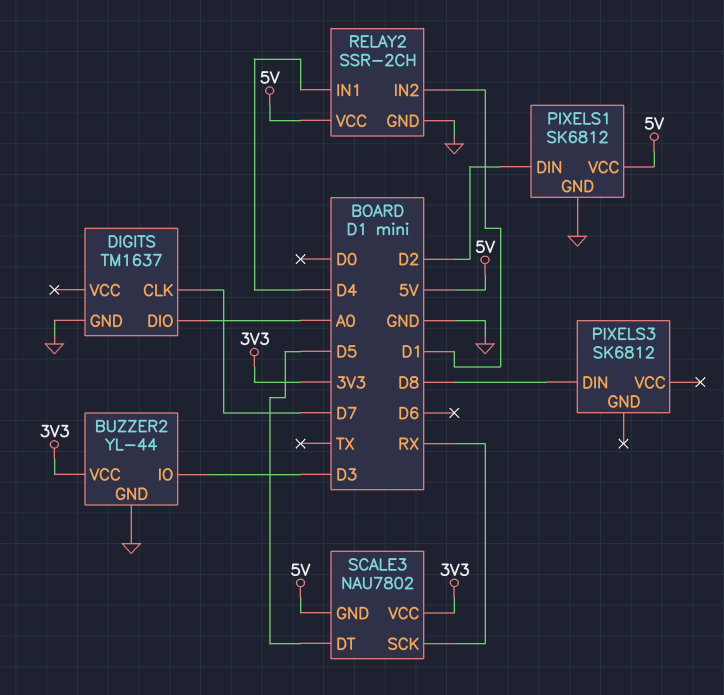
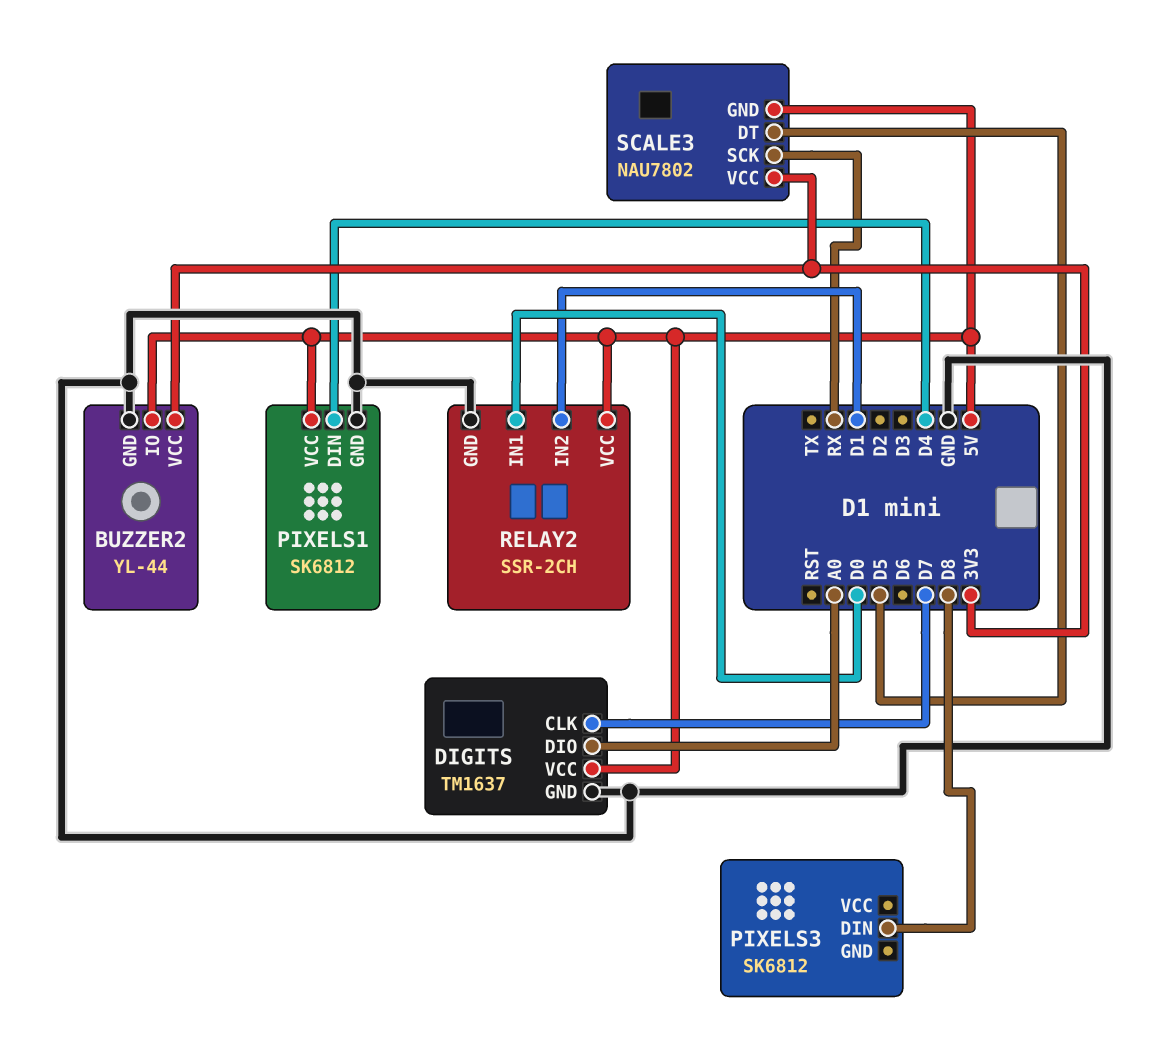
BUZZER2 pin IO: D3 -> 5V
DIGITS pin VCC: none -> 5V
PIXELS1 pin DIN: D2 -> D4
RELAY2 pin IN1: D4 -> D0

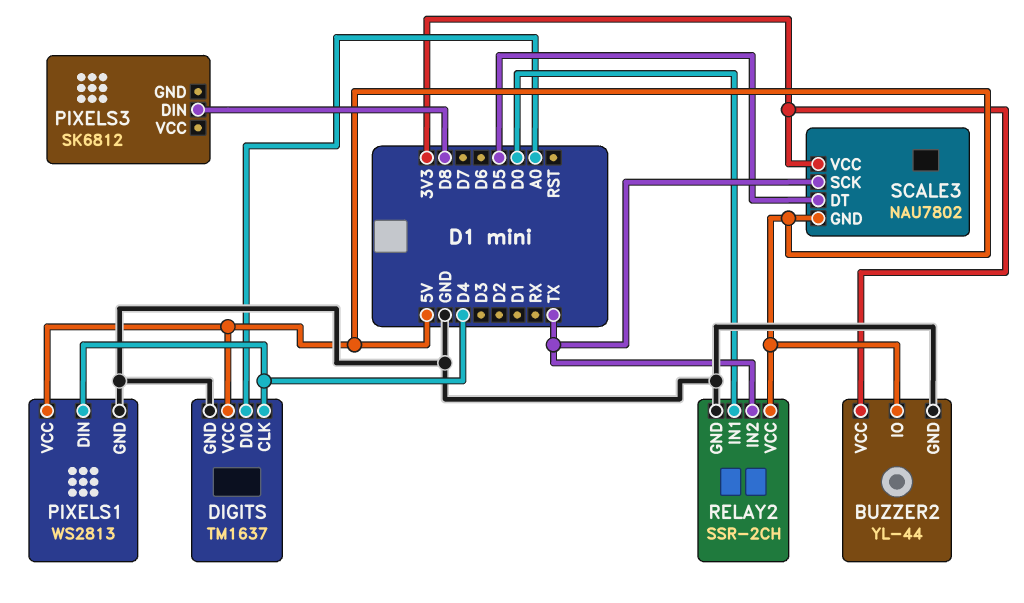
DIGITS pin CLK: D7 -> D4
PIXELS1: SK6812 -> WS2813
RELAY2 pin IN2: D1 -> TX
SCALE3 pin SCK: RX -> TX

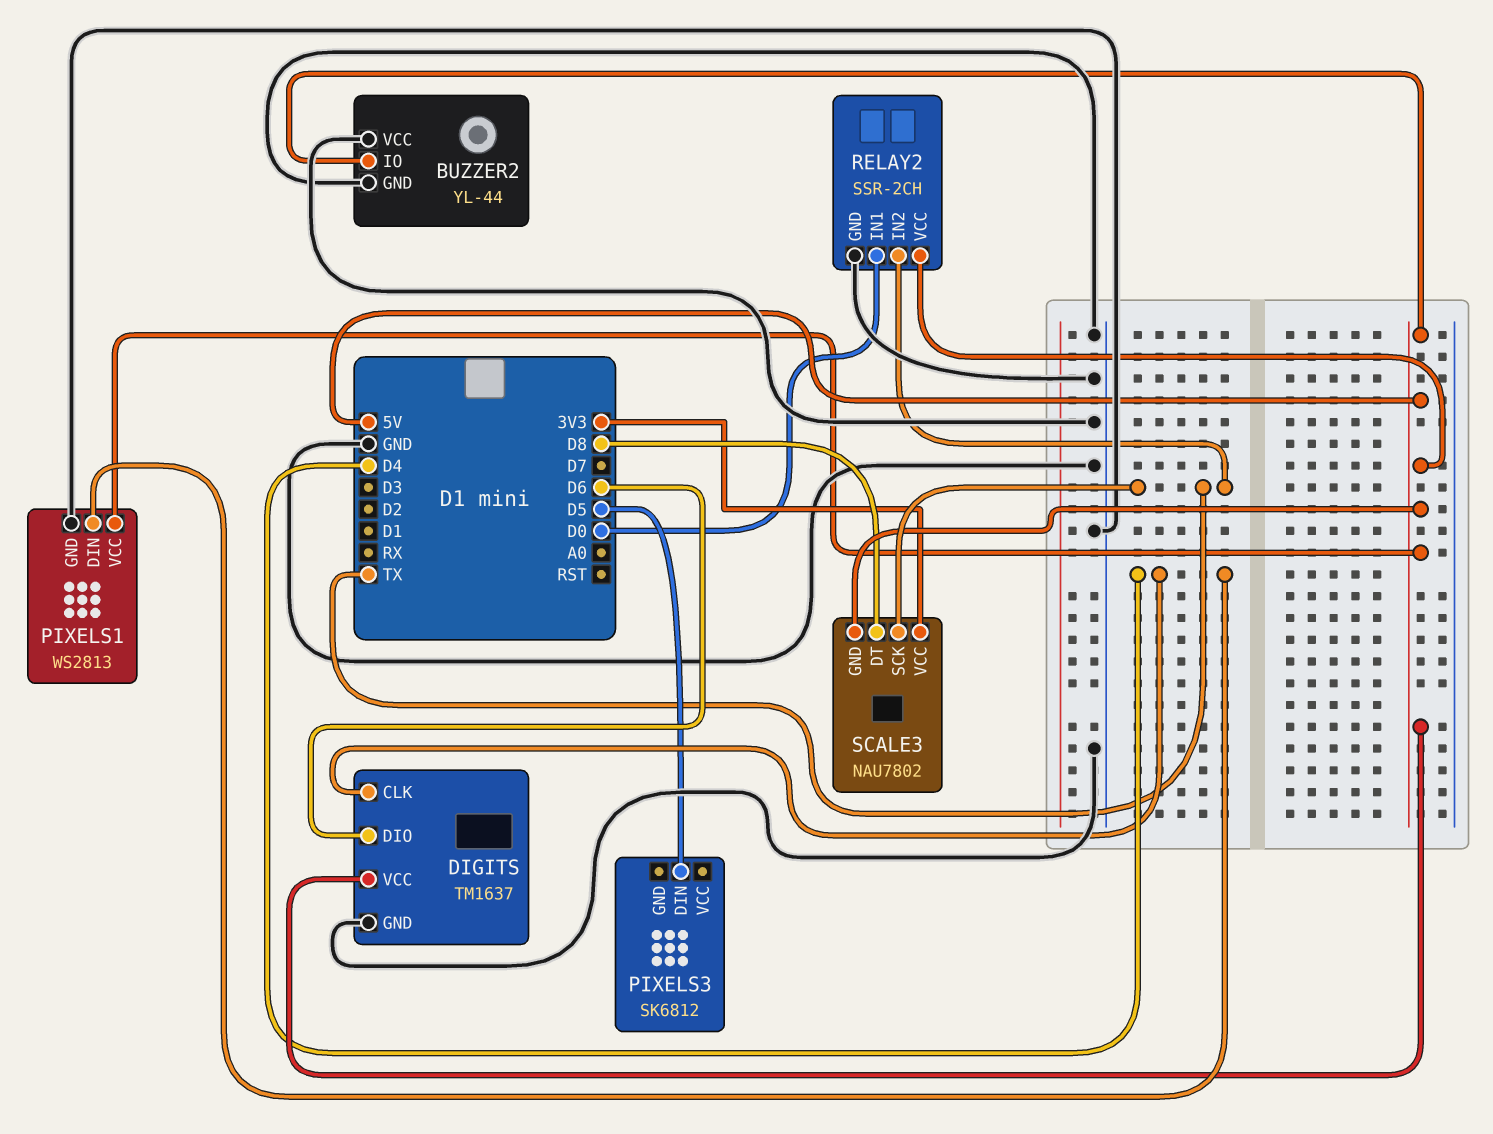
BUZZER2 pin VCC: 3V3 -> GND
DIGITS pin DIO: A0 -> D6
PIXELS3 pin DIN: D8 -> D5
SCALE3 pin DT: D5 -> D8

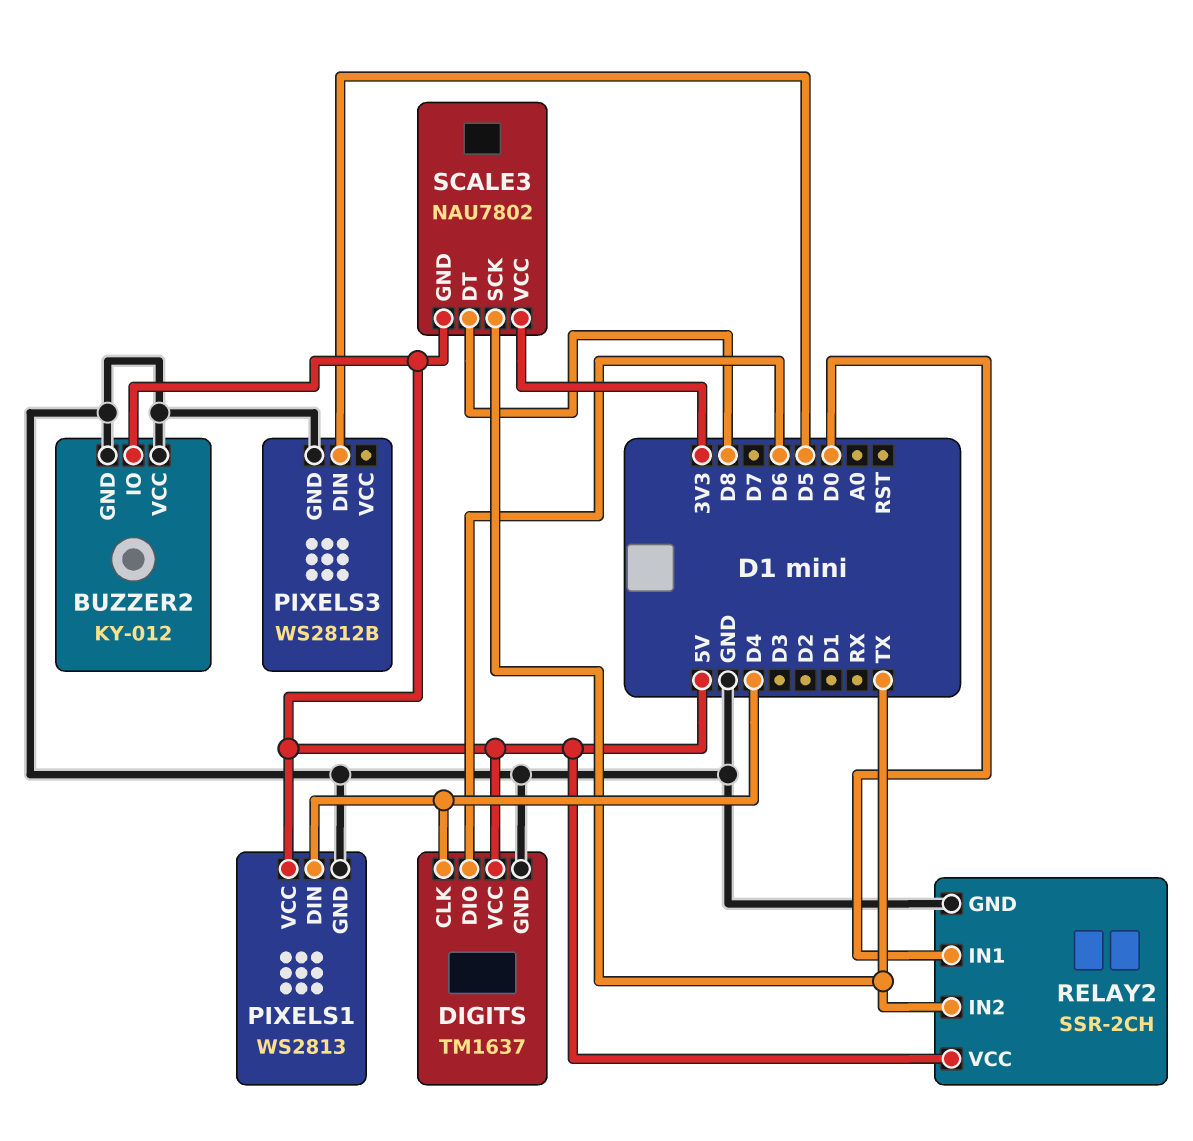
BUZZER2: YL-44 -> KY-012
PIXELS3: SK6812 -> WS2812B
PIXELS3 pin GND: none -> GND

